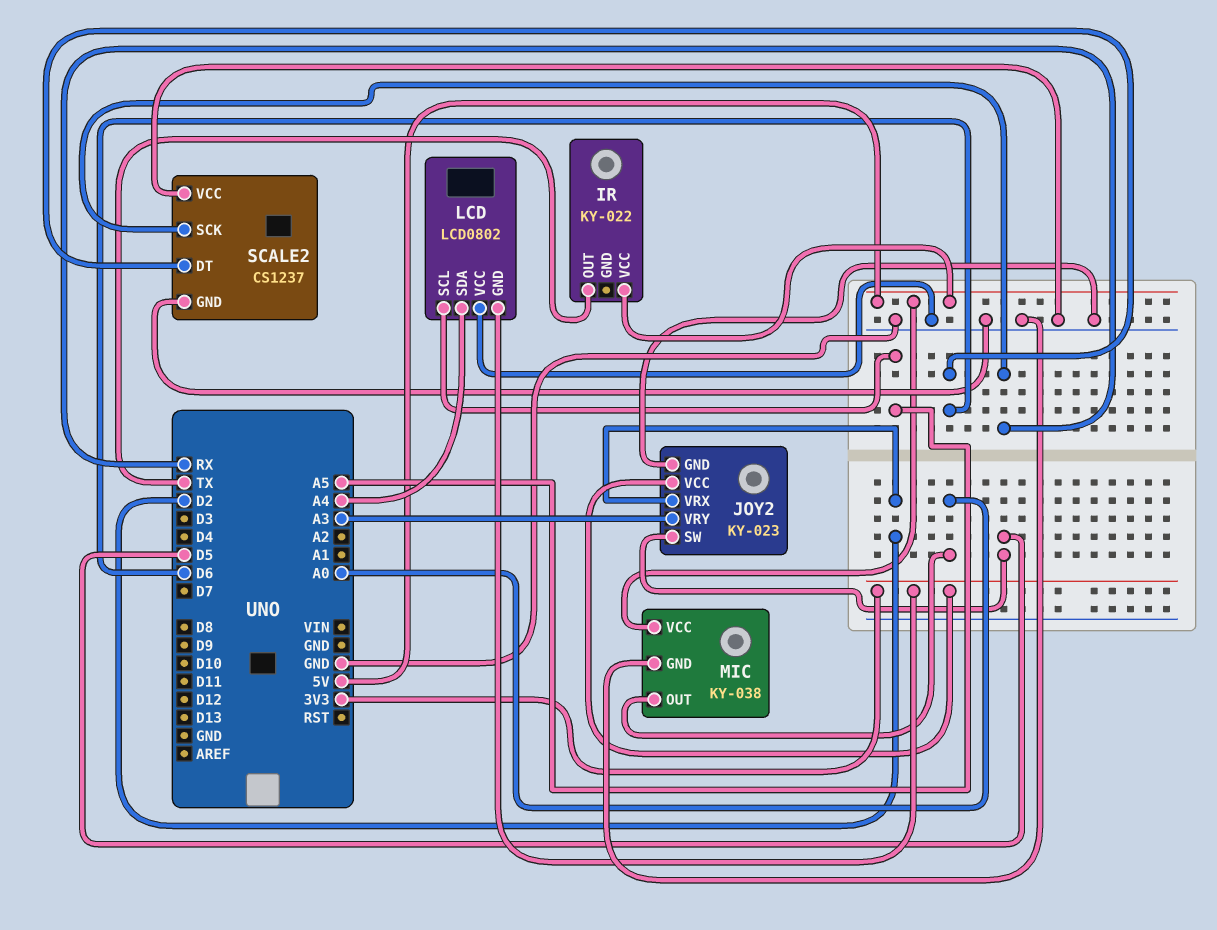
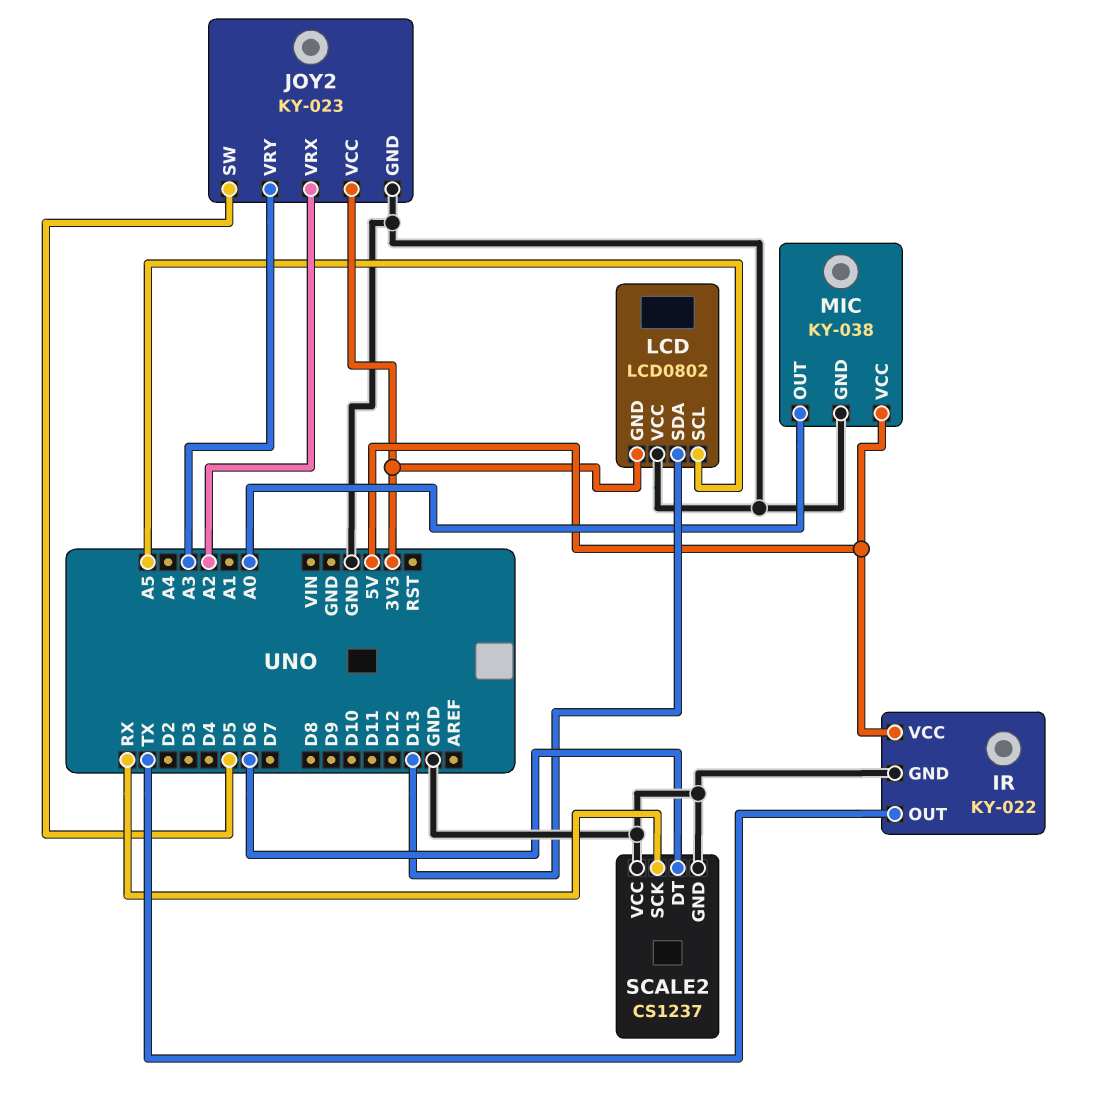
IR pin GND: none -> GND
JOY2 pin VRX: D2 -> A2
LCD pin SDA: A4 -> D13

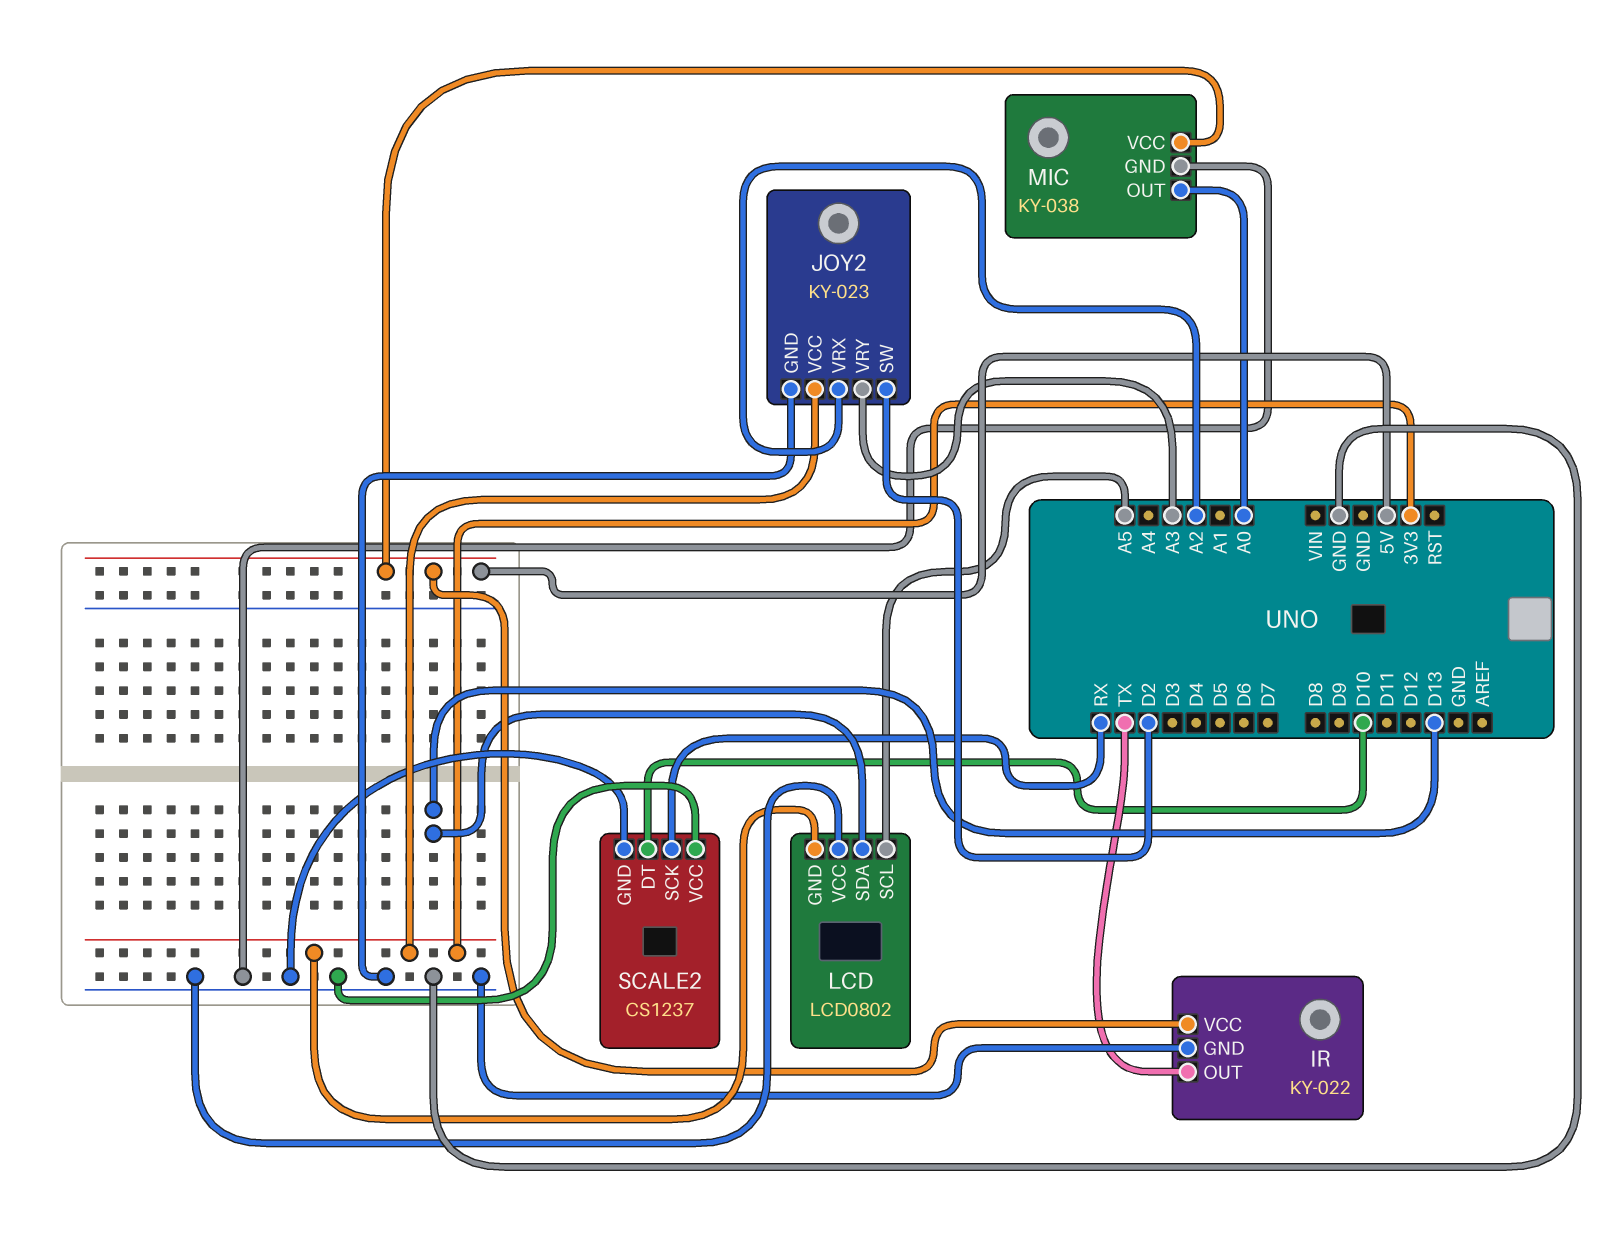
JOY2 pin SW: D5 -> D2
SCALE2 pin DT: D6 -> D10

